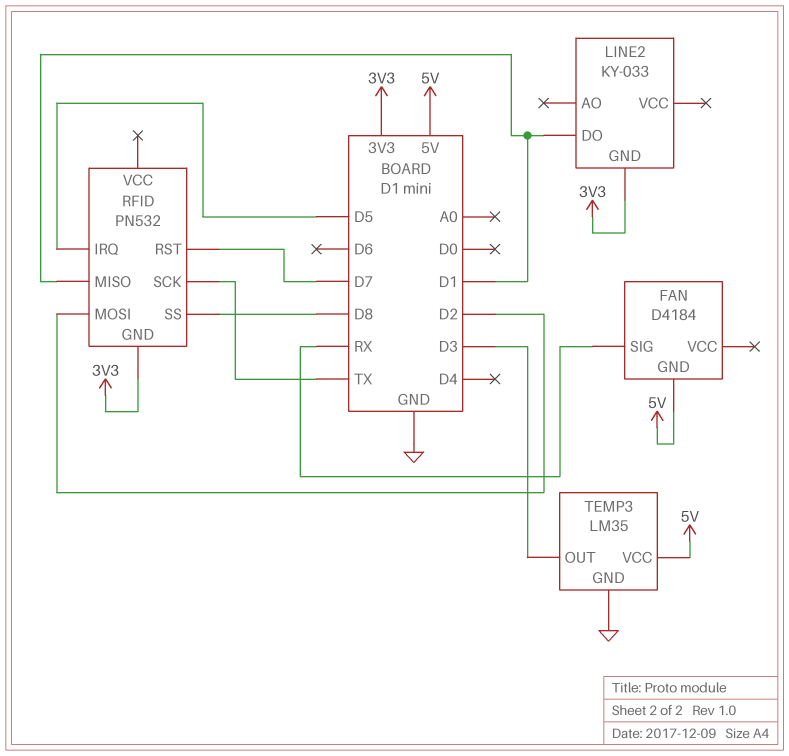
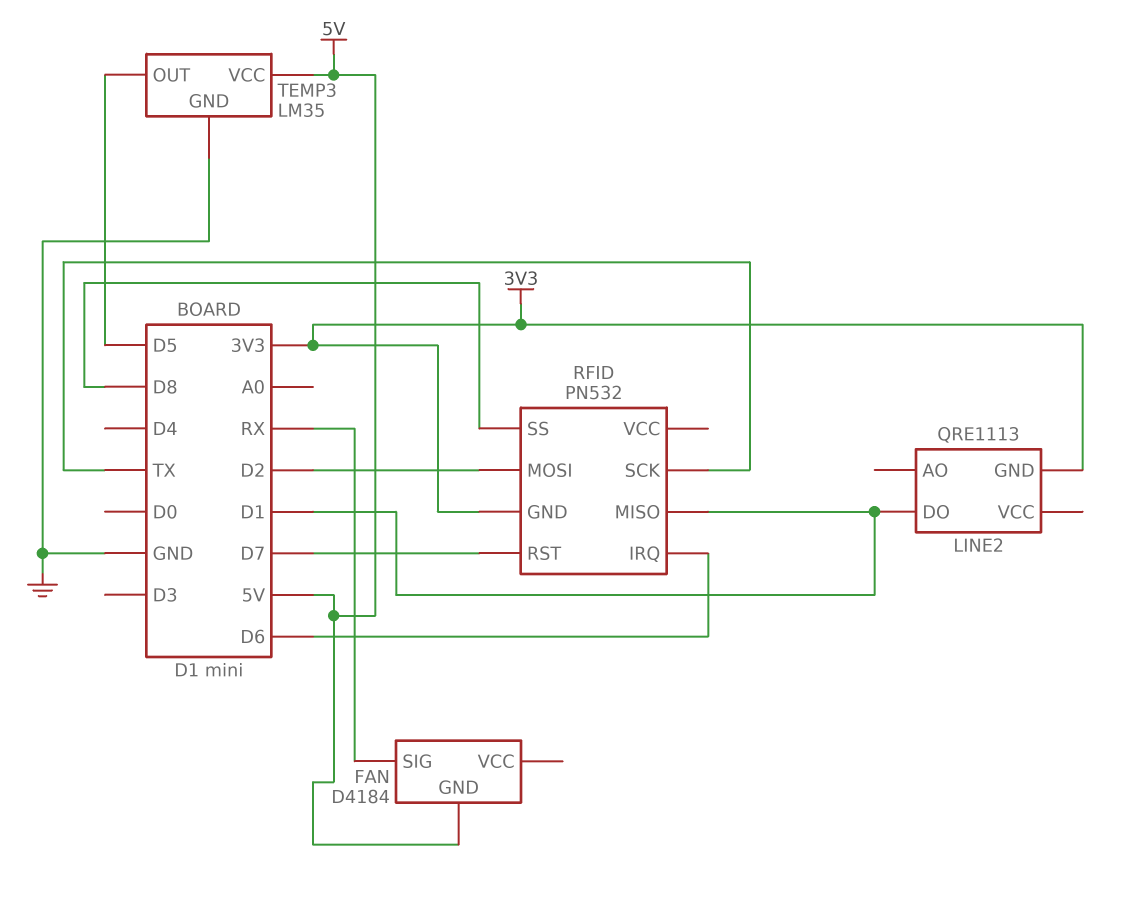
LINE2: KY-033 -> QRE1113
RFID pin IRQ: D5 -> D6
TEMP3 pin OUT: D3 -> D5

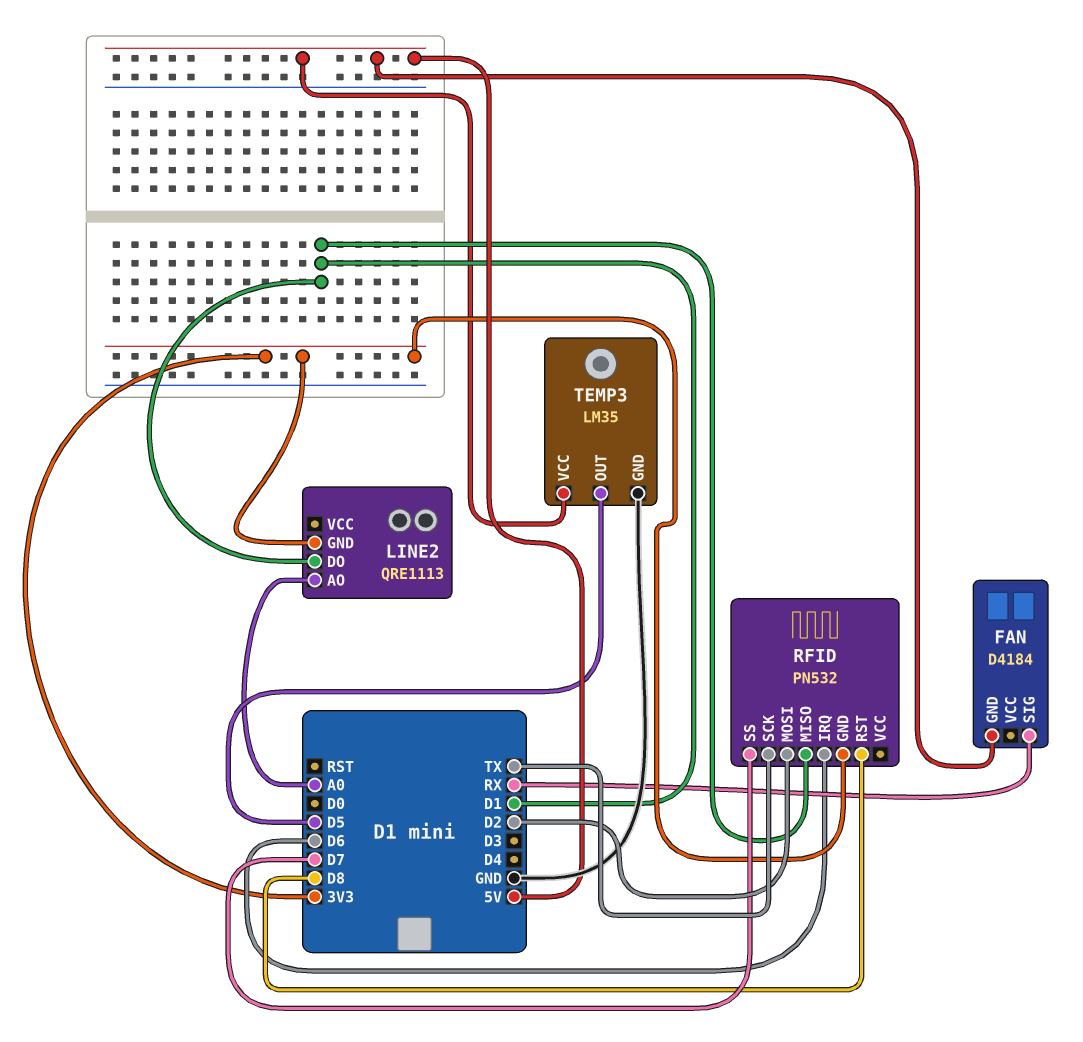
LINE2 pin AO: none -> A0
RFID pin RST: D7 -> D8
RFID pin SS: D8 -> D7

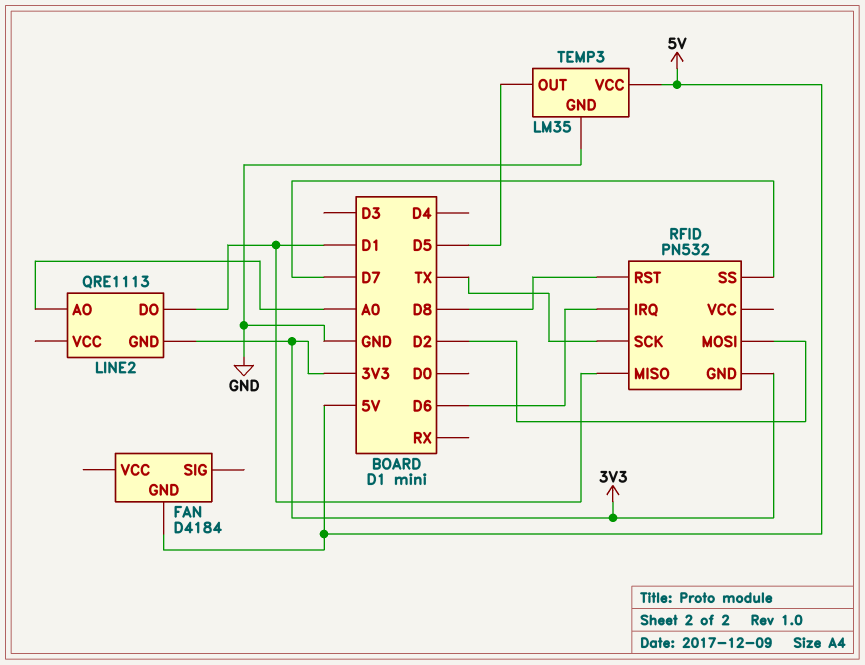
FAN pin SIG: RX -> none

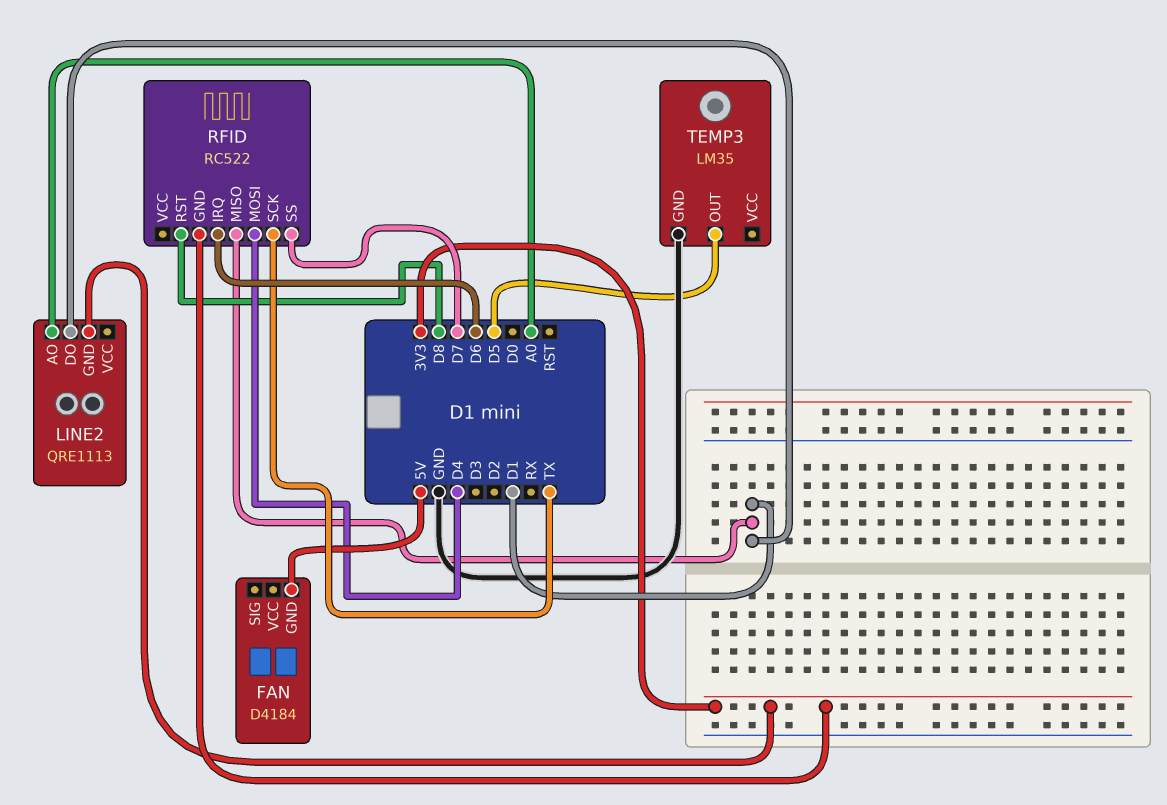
RFID: PN532 -> RC522
RFID pin MOSI: D2 -> D4
TEMP3 pin VCC: 5V -> none

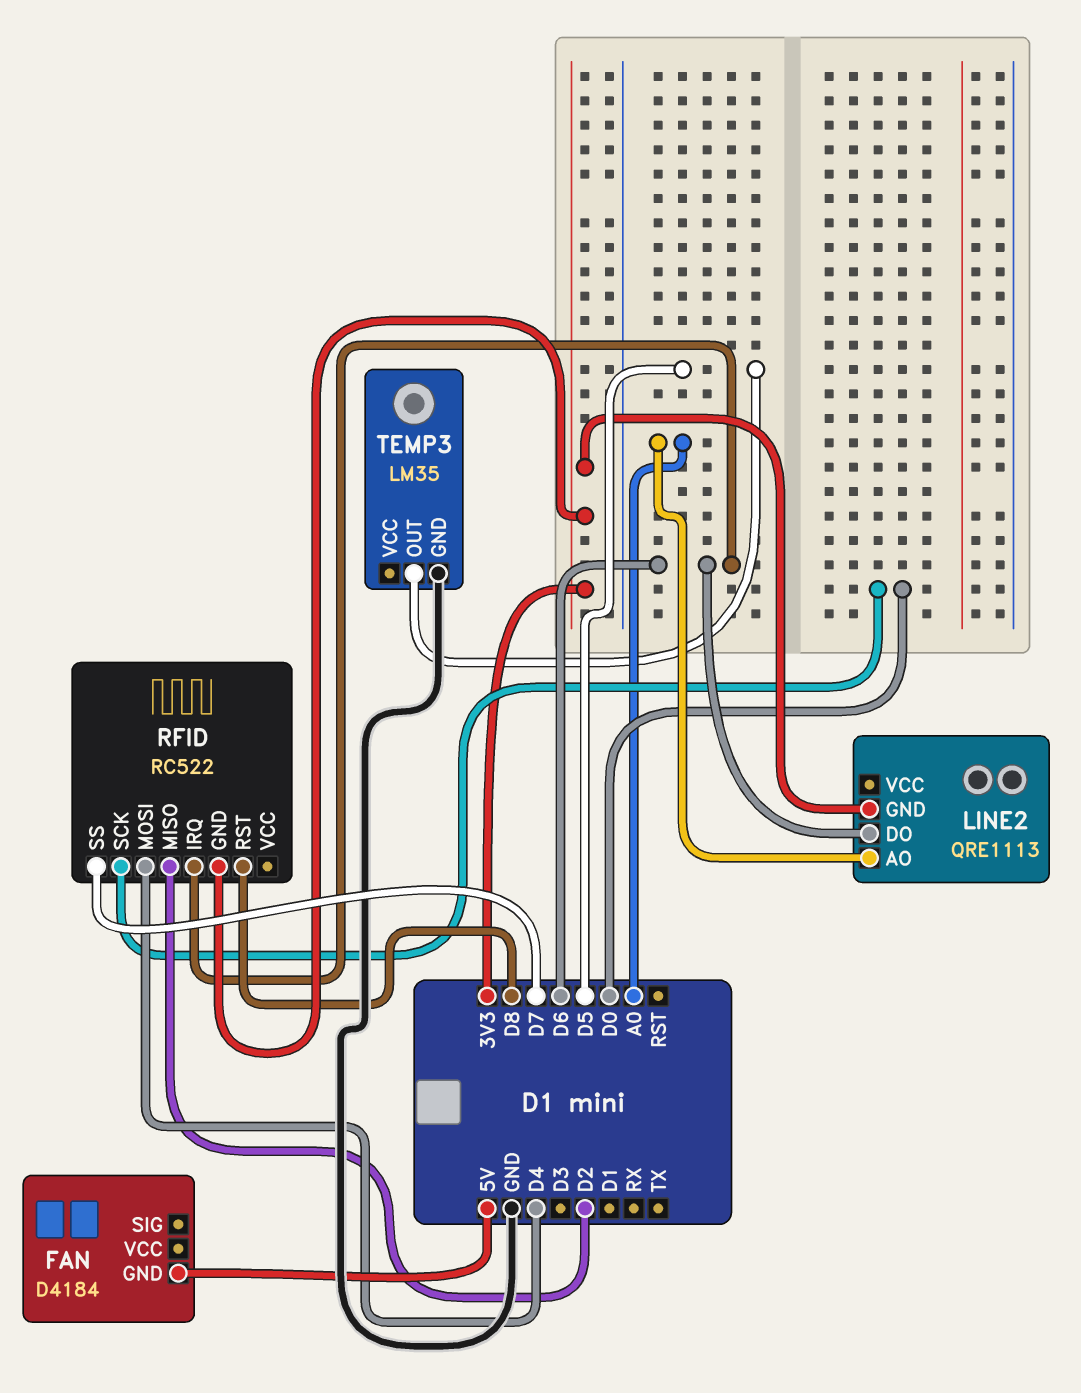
LINE2 pin DO: D1 -> D6
RFID pin MISO: D1 -> D2
RFID pin SCK: TX -> D0

